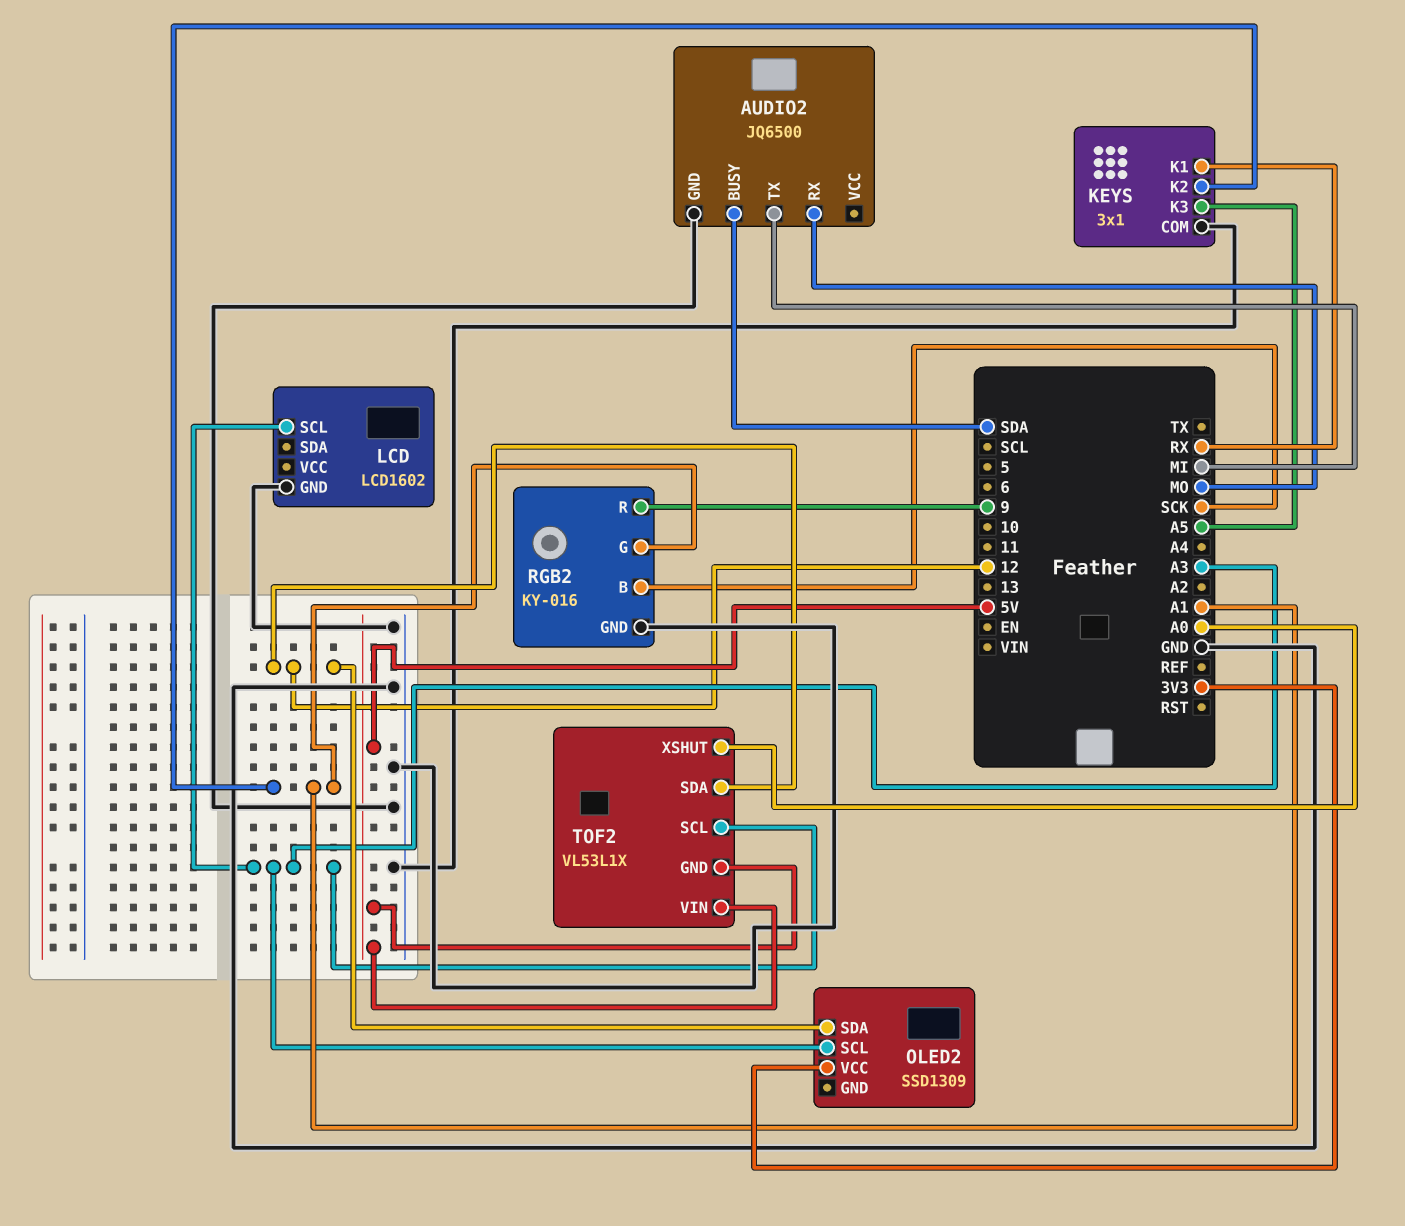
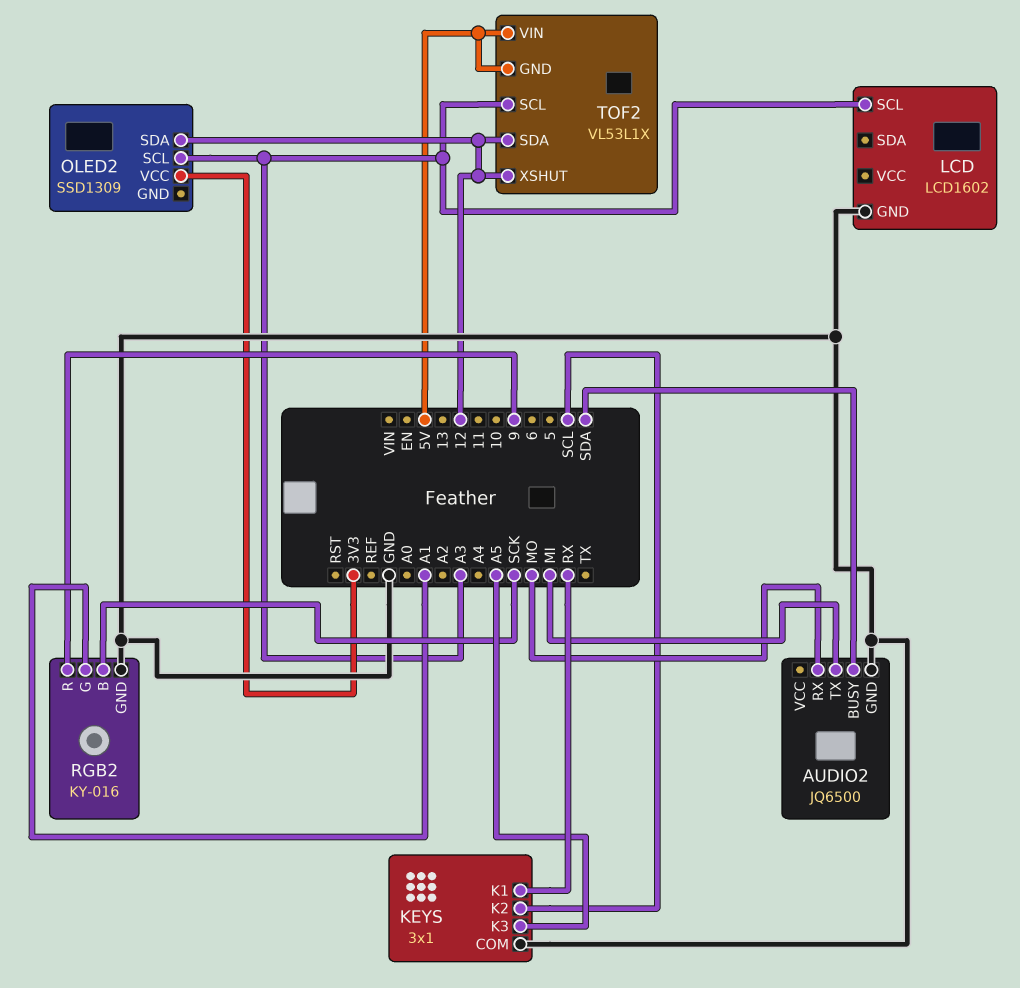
KEYS pin K2: A1 -> SCL
TOF2 pin XSHUT: A0 -> 12

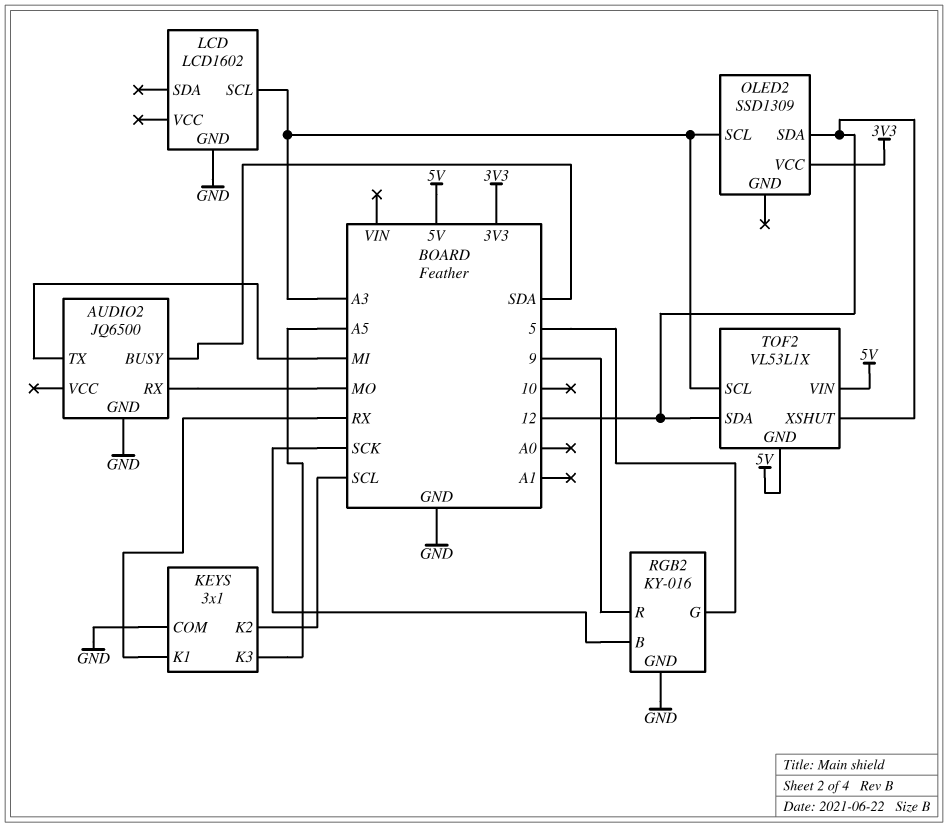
RGB2 pin G: A1 -> 5

